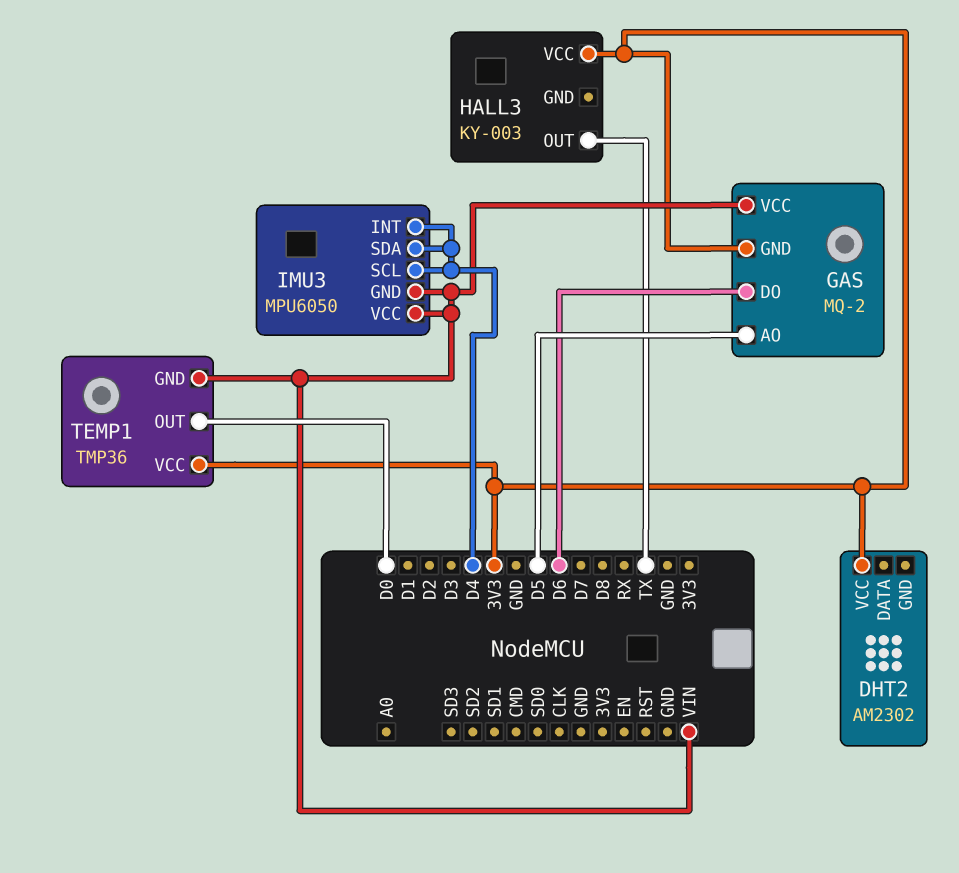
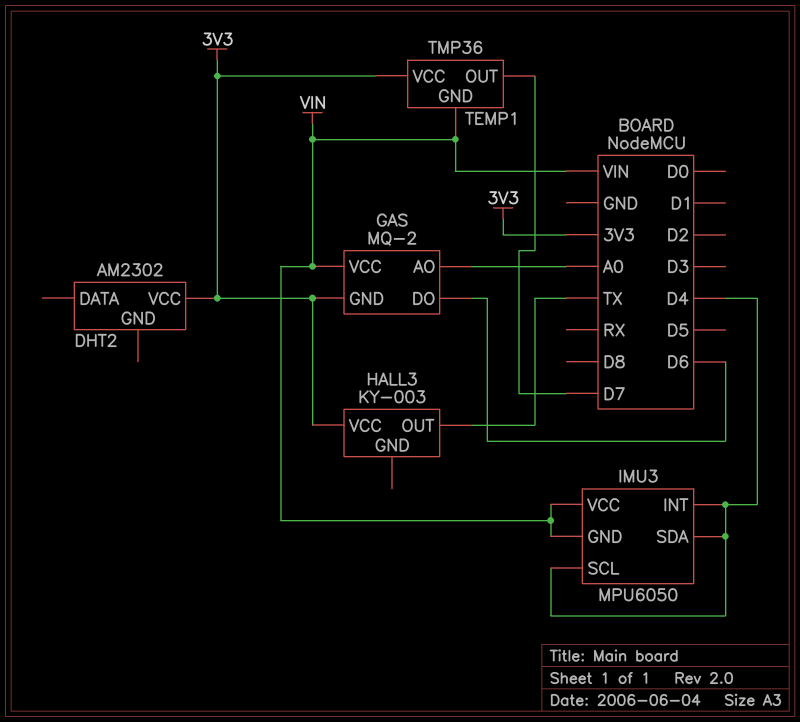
GAS pin AO: D5 -> A0
TEMP1 pin OUT: D0 -> D7

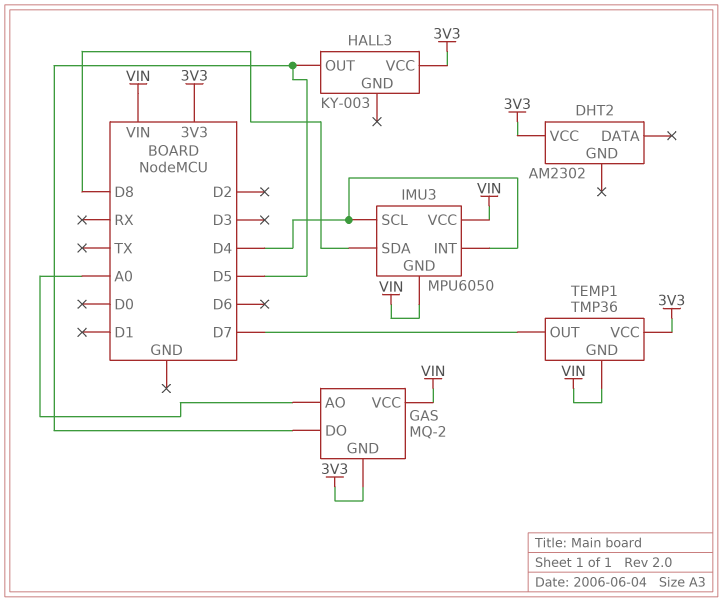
GAS pin DO: D6 -> D5
HALL3 pin OUT: TX -> D5
IMU3 pin SDA: D4 -> D8

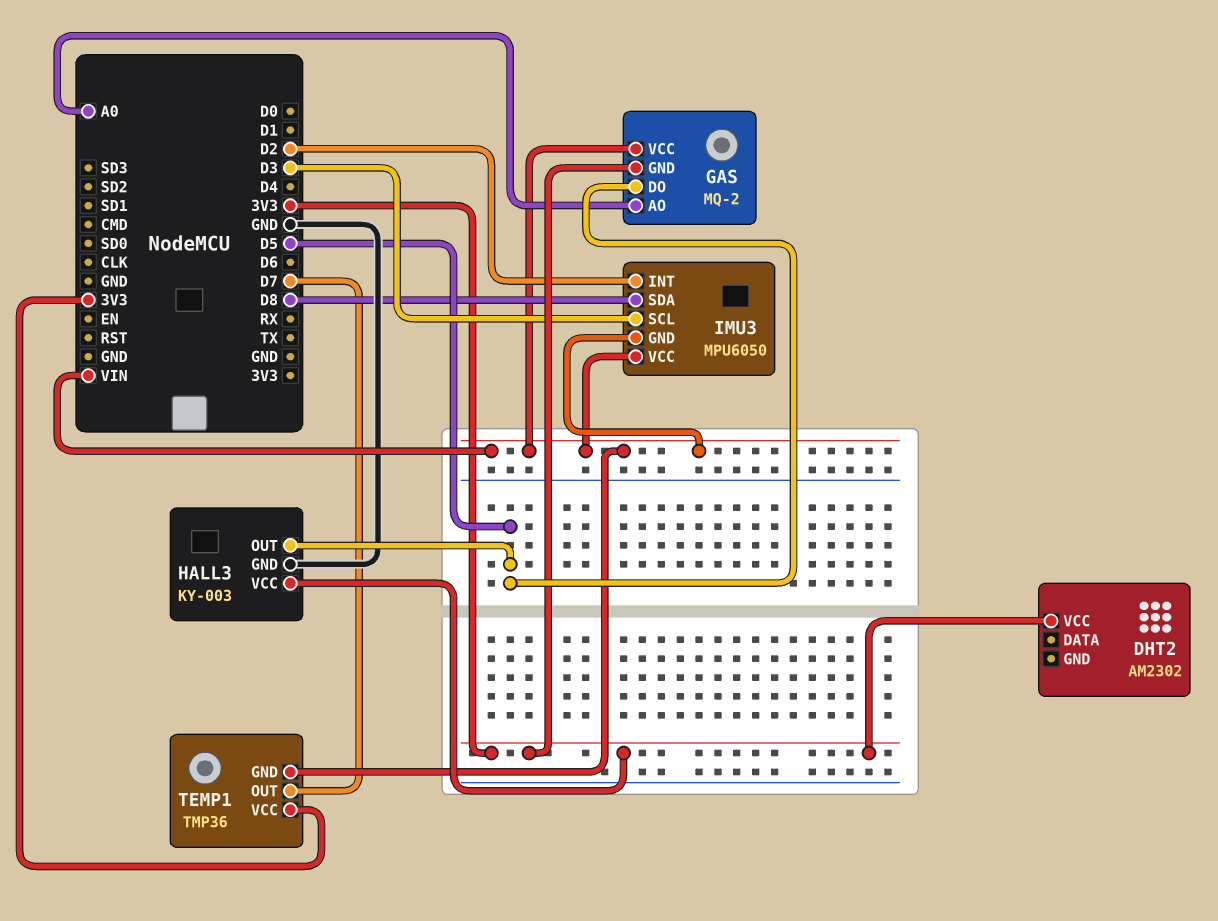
HALL3 pin GND: none -> GND
IMU3 pin INT: D4 -> D2
IMU3 pin SCL: D4 -> D3

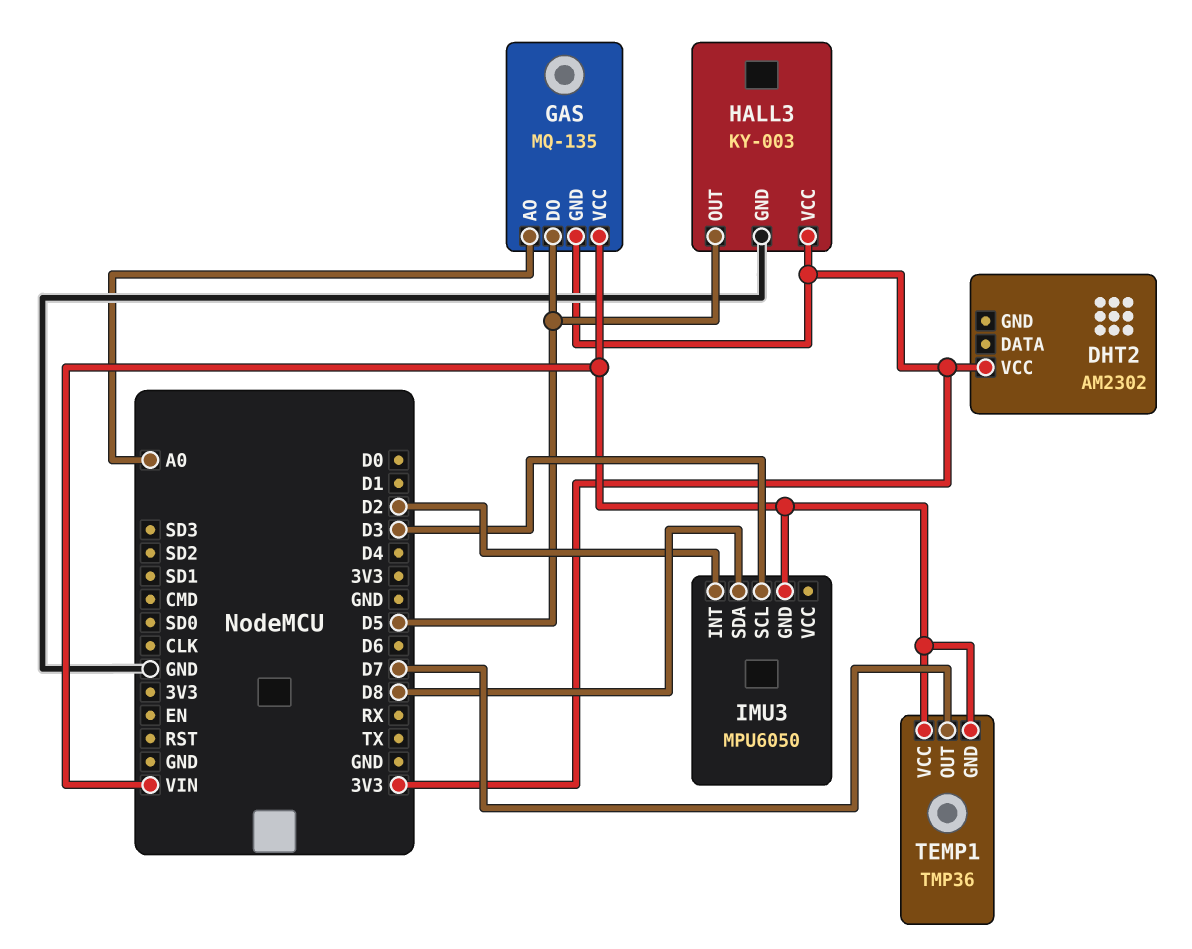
GAS: MQ-2 -> MQ-135
IMU3 pin VCC: VIN -> none
TEMP1 pin VCC: 3V3 -> VIN

